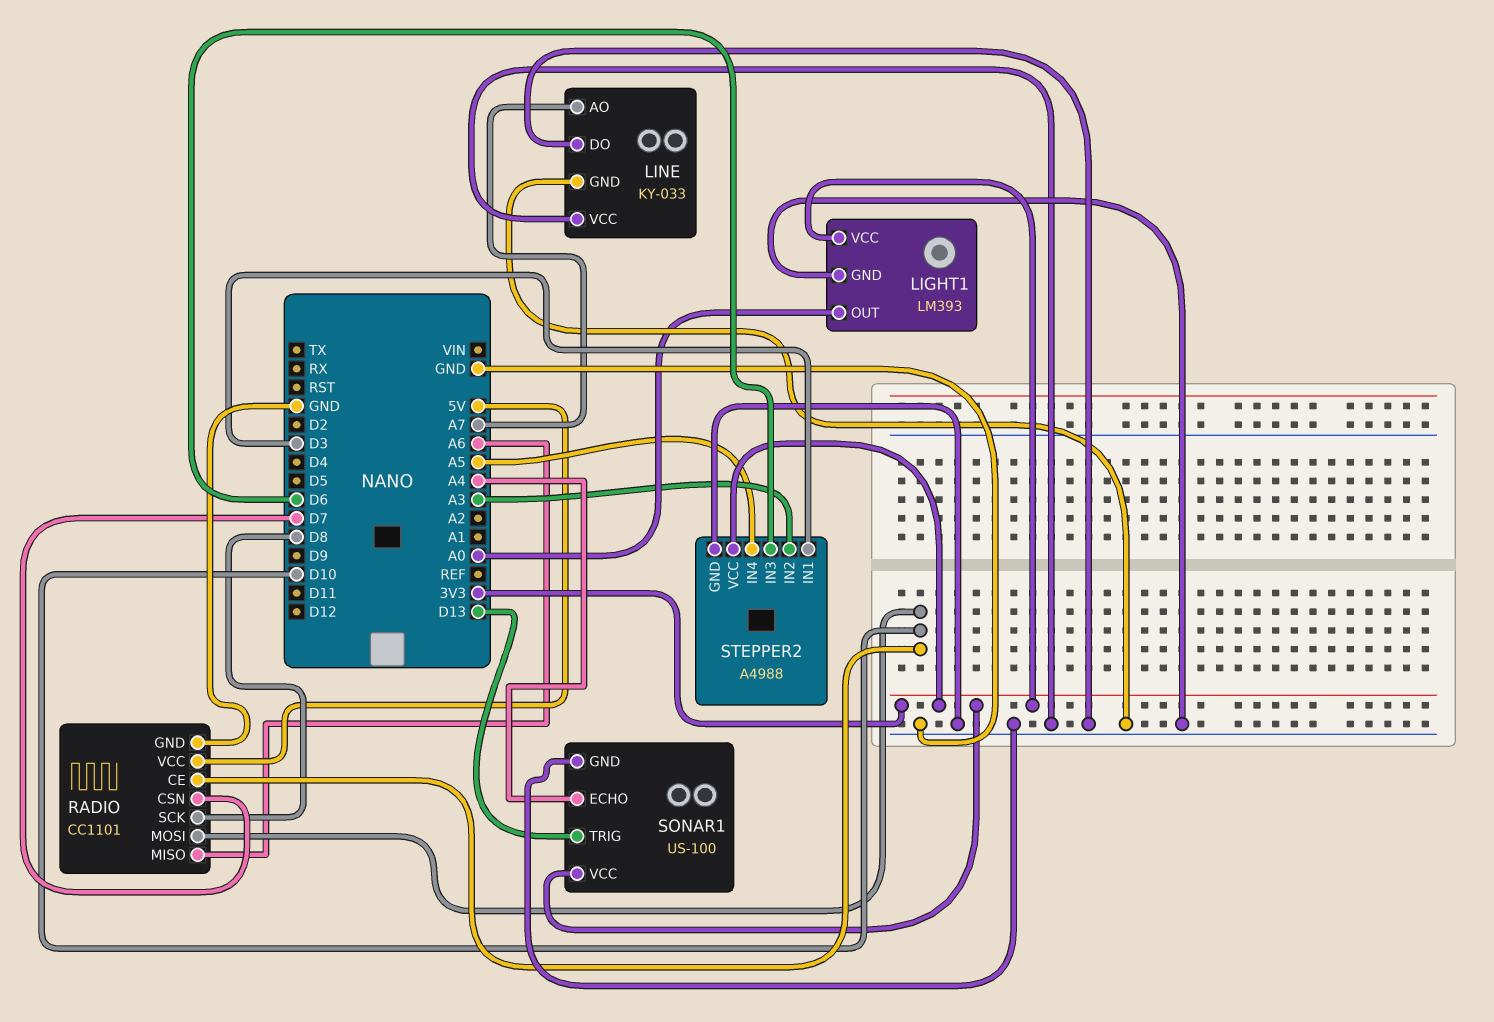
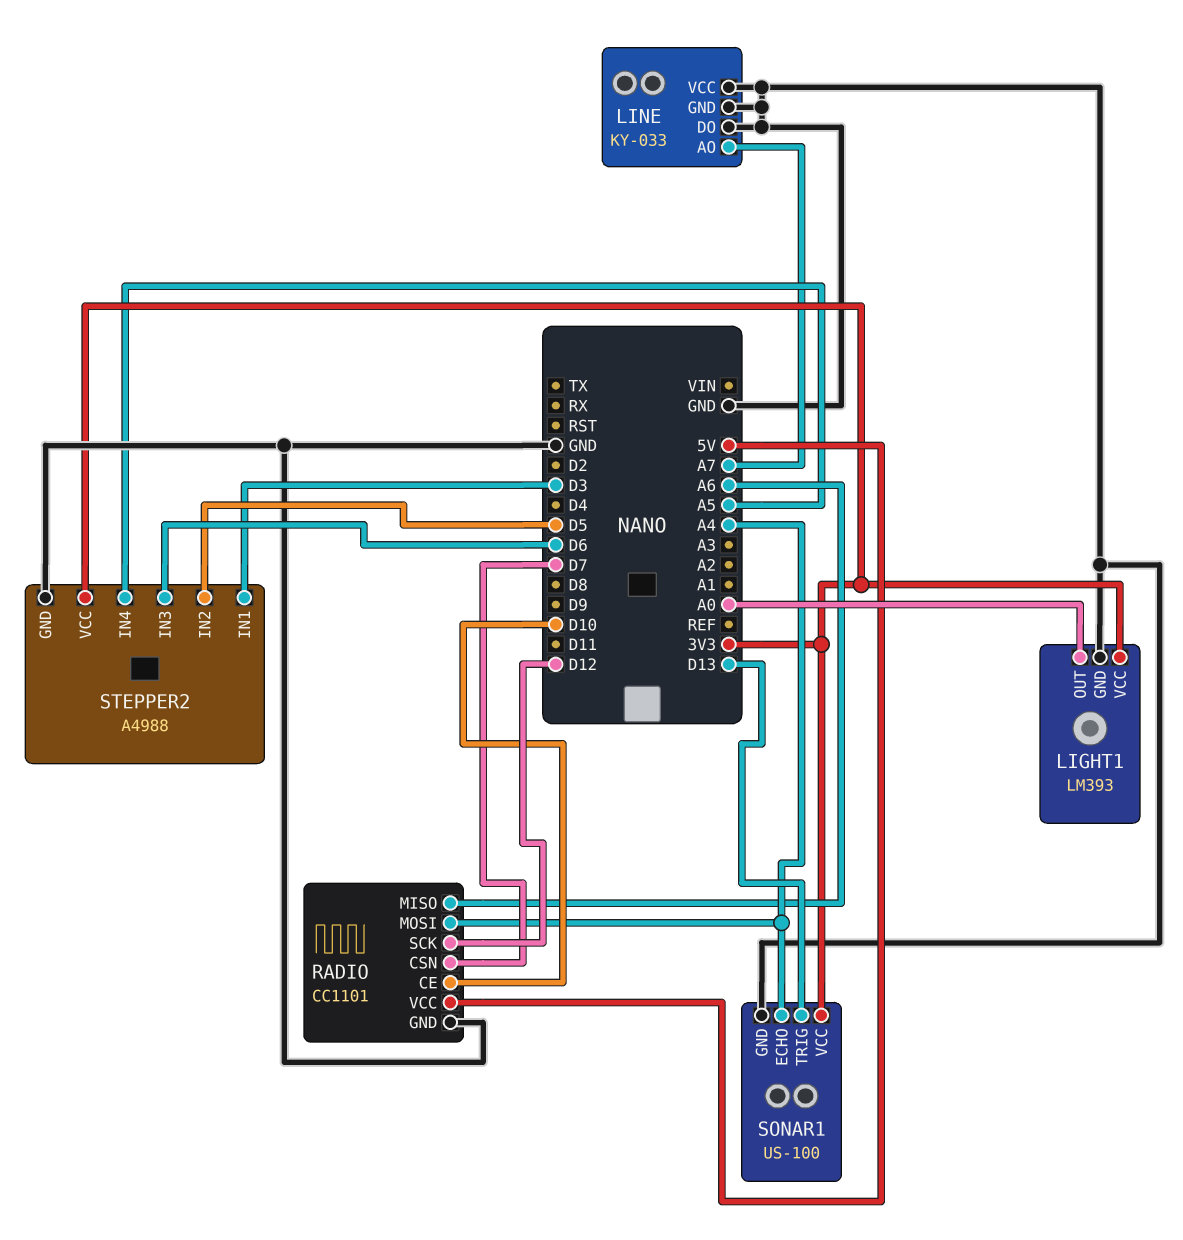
RADIO pin MOSI: D10 -> A4
RADIO pin SCK: D8 -> D12
STEPPER2 pin IN2: A3 -> D5

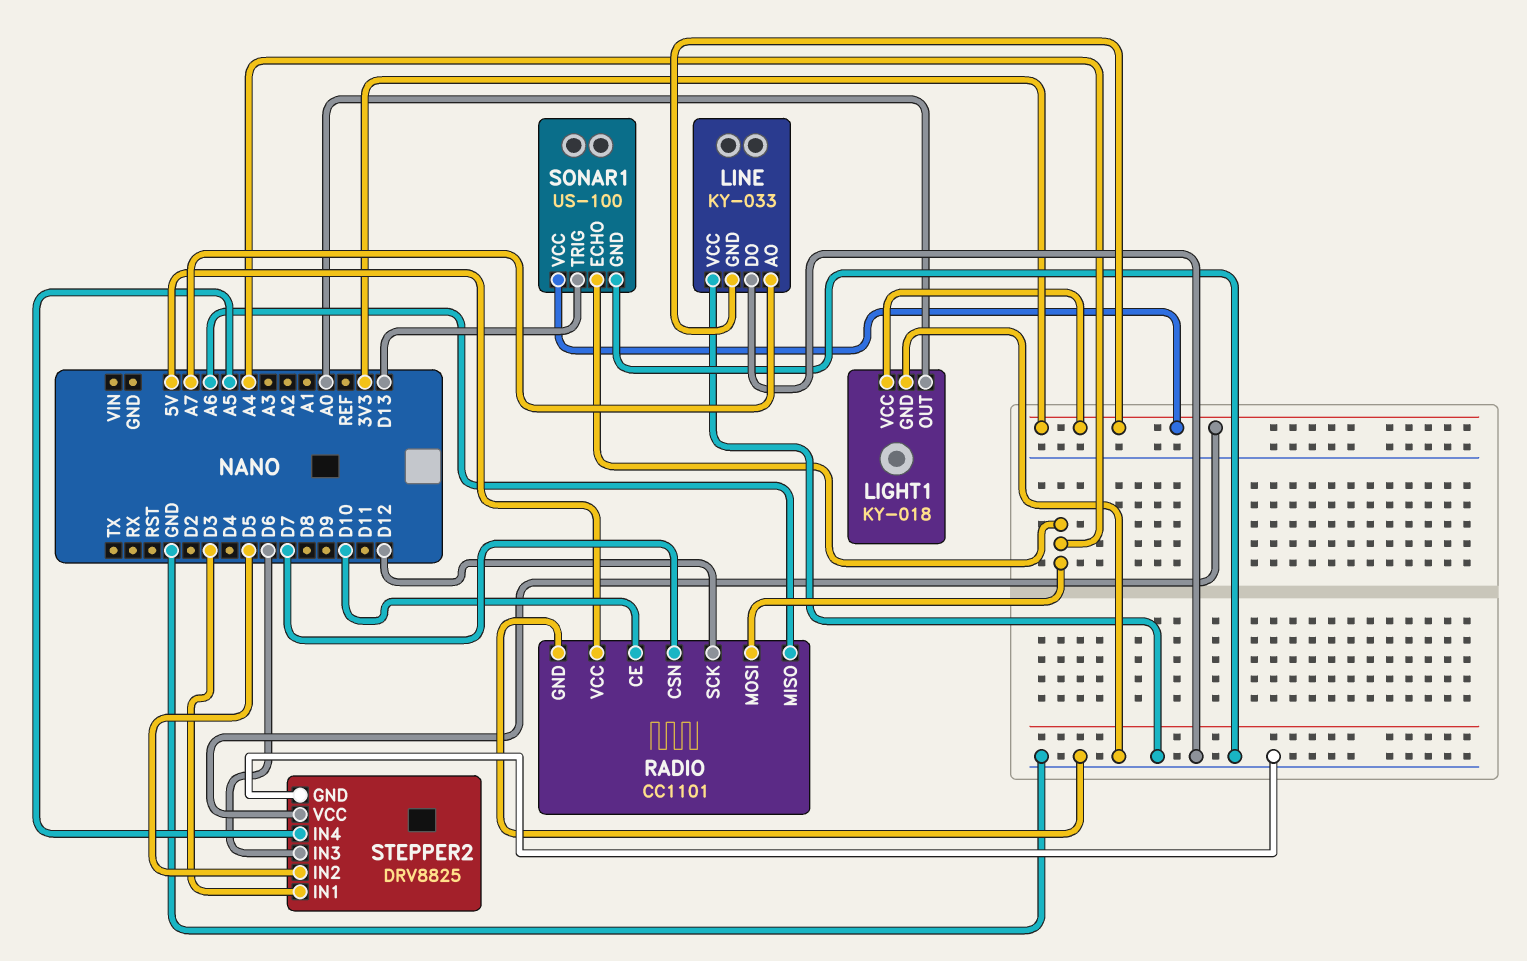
LIGHT1: LM393 -> KY-018
LINE pin GND: GND -> 3V3
STEPPER2: A4988 -> DRV8825

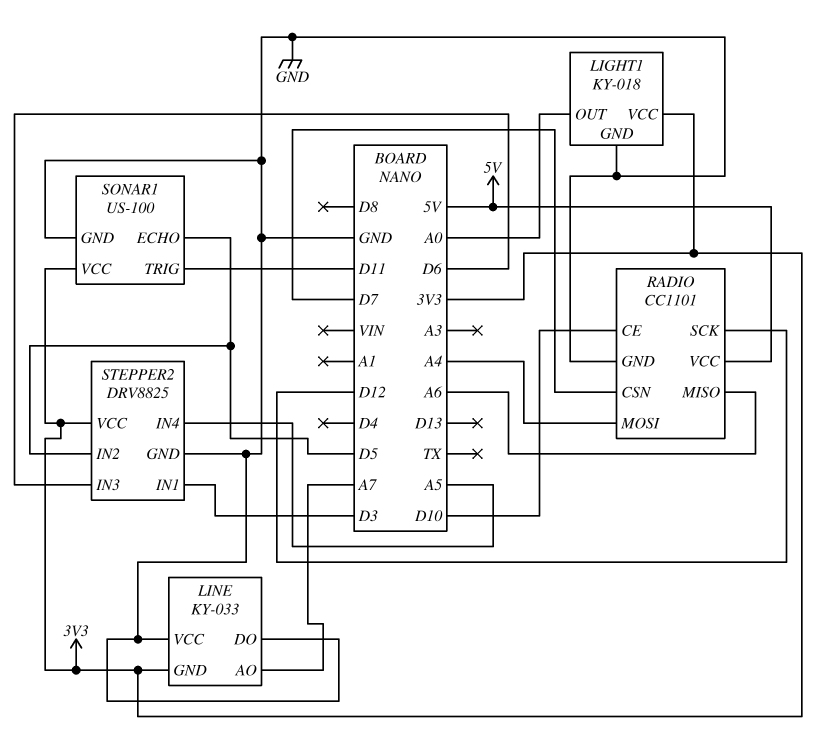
SONAR1 pin ECHO: A4 -> D5
SONAR1 pin TRIG: D13 -> D11

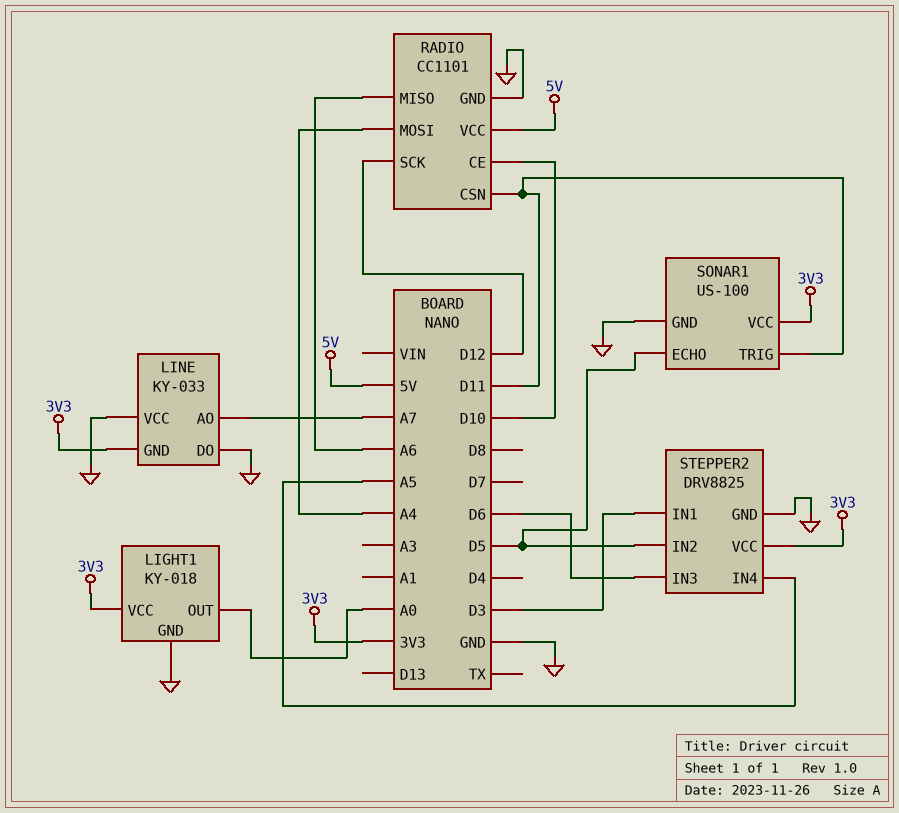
RADIO pin CSN: D7 -> D11

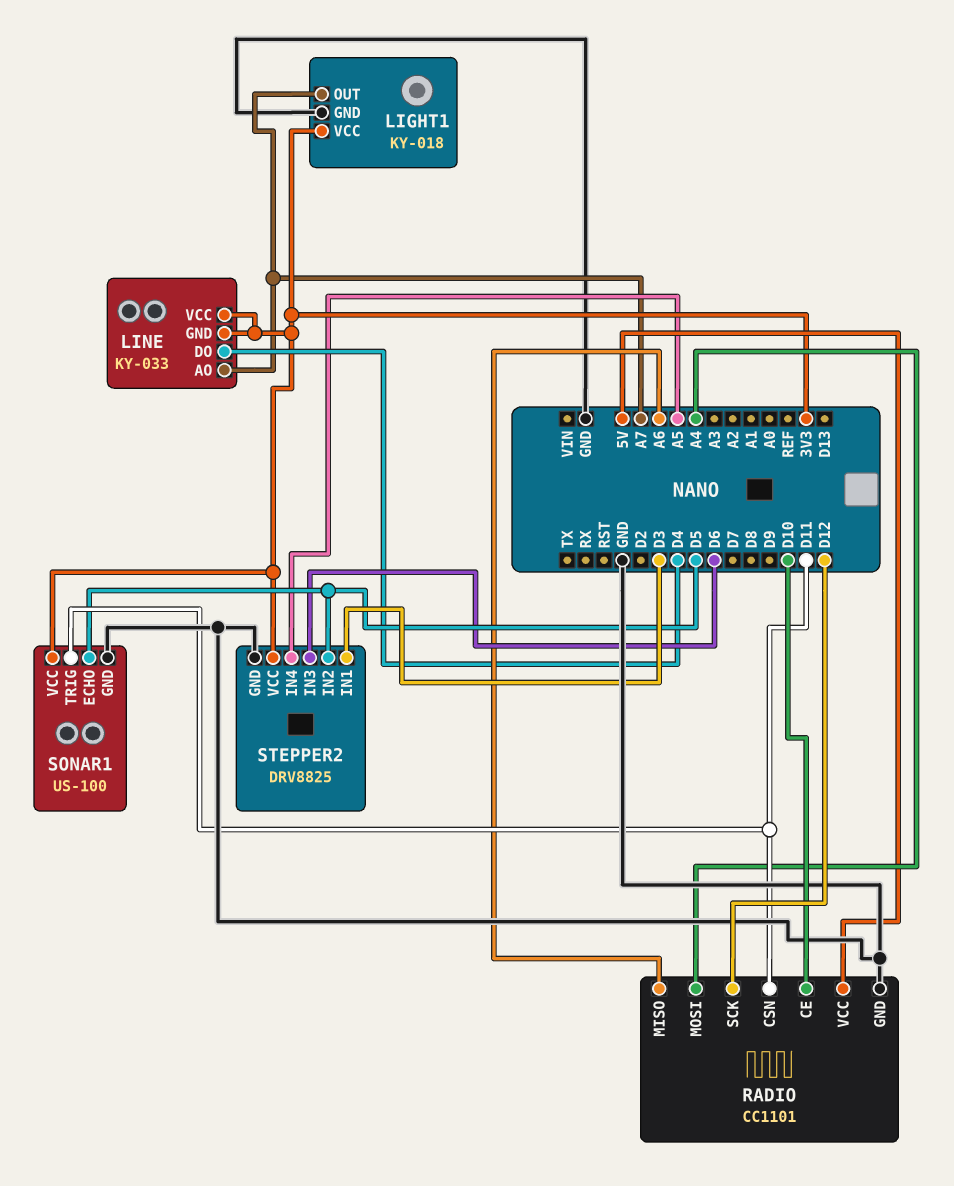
LIGHT1 pin OUT: A0 -> A7
LINE pin DO: GND -> D4
LINE pin VCC: GND -> 3V3

